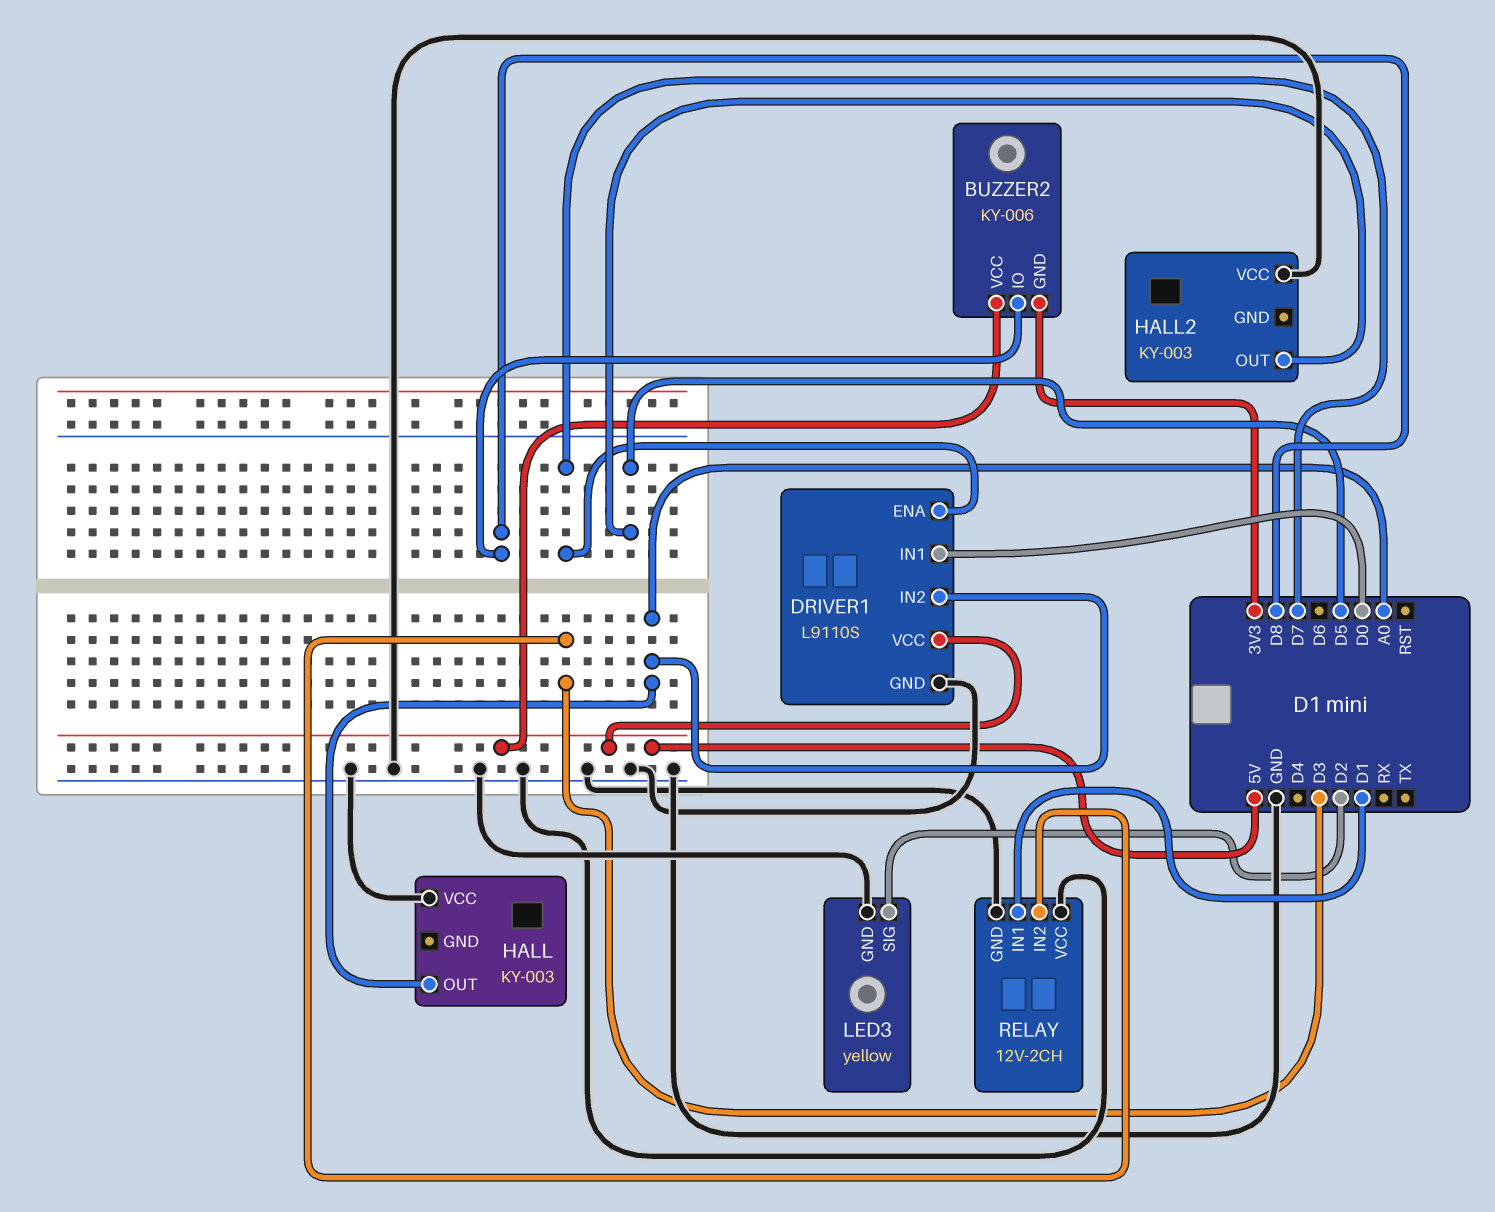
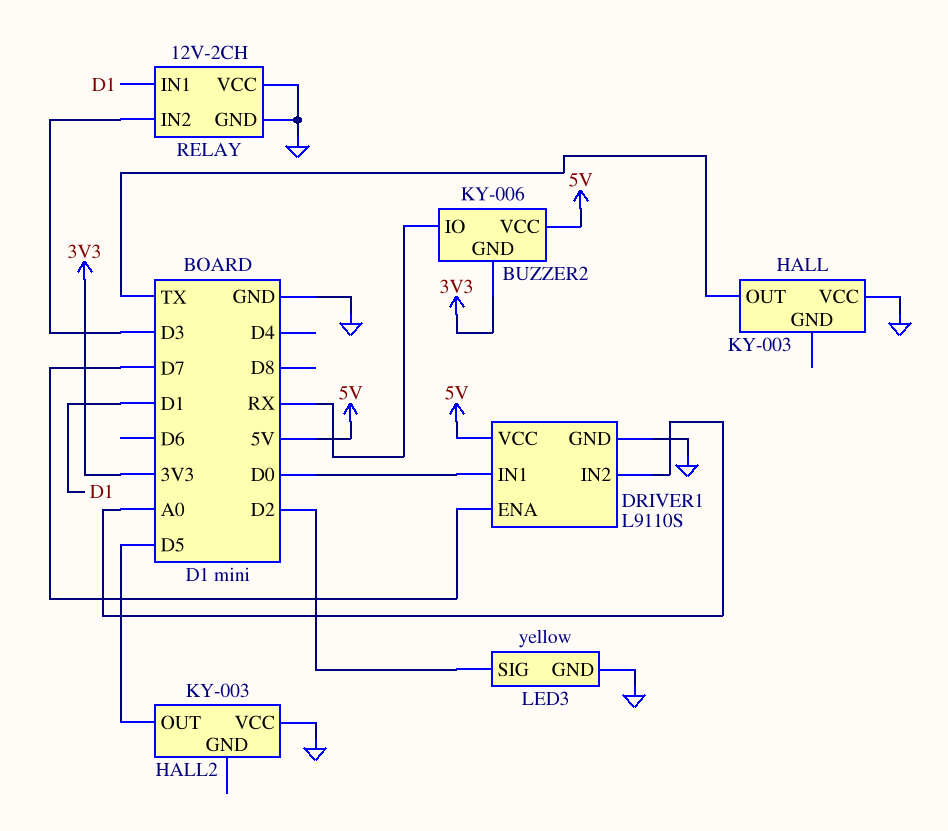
BUZZER2 pin IO: D8 -> RX
HALL pin OUT: A0 -> TX

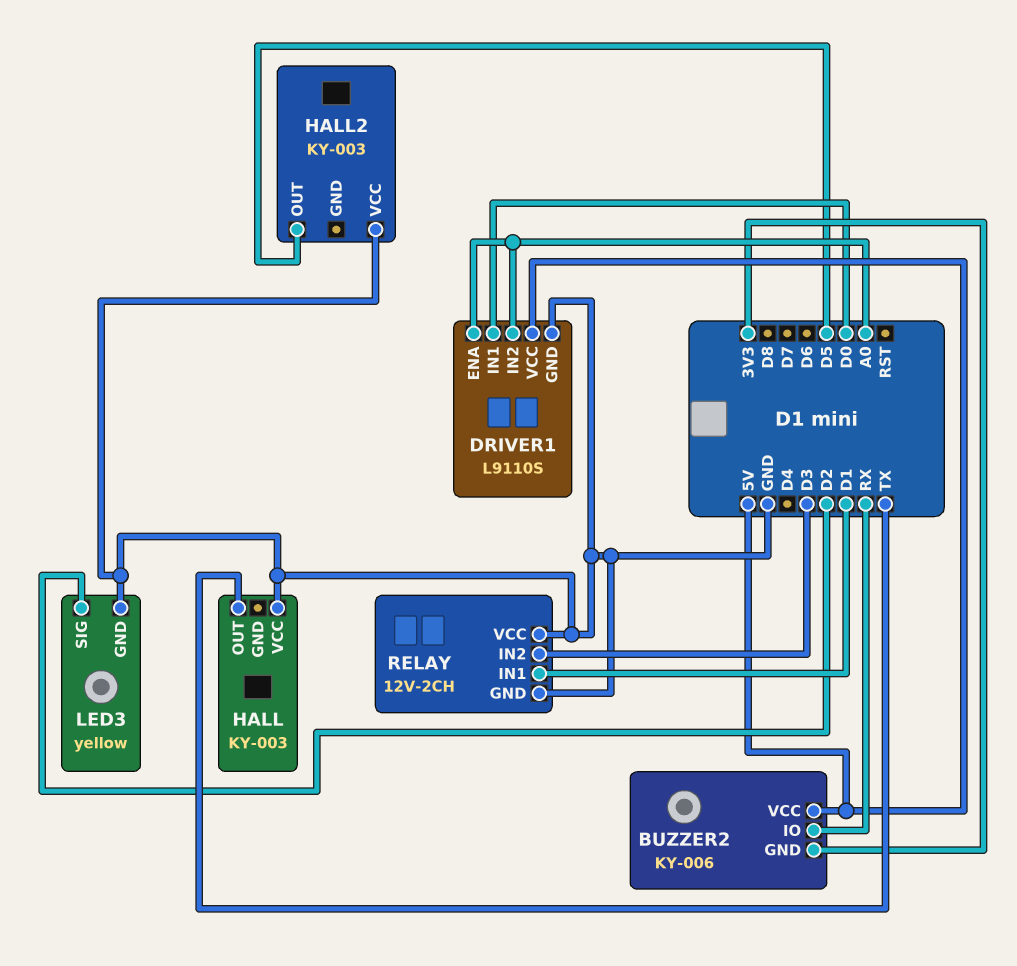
DRIVER1 pin ENA: D7 -> A0

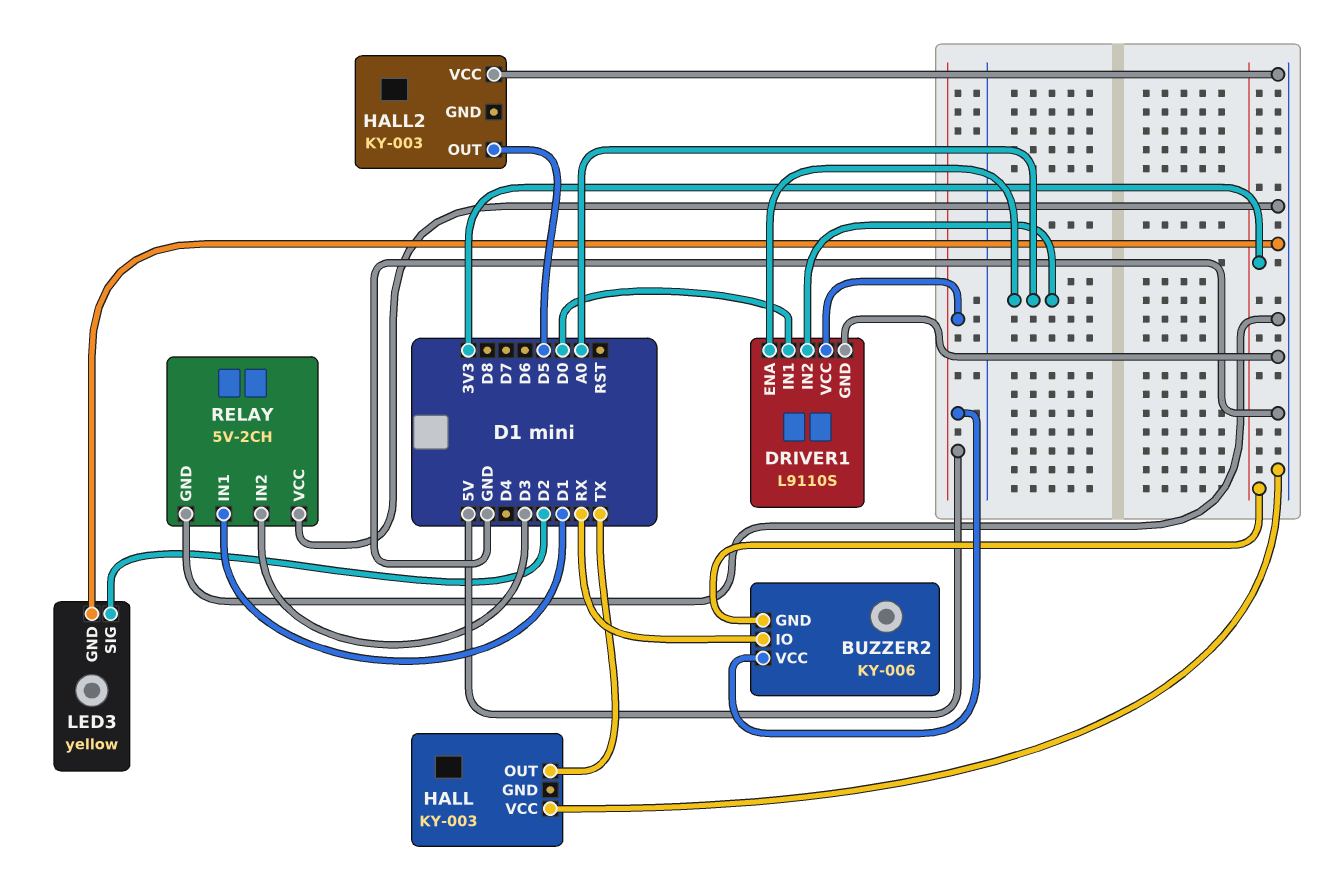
RELAY: 12V-2CH -> 5V-2CH

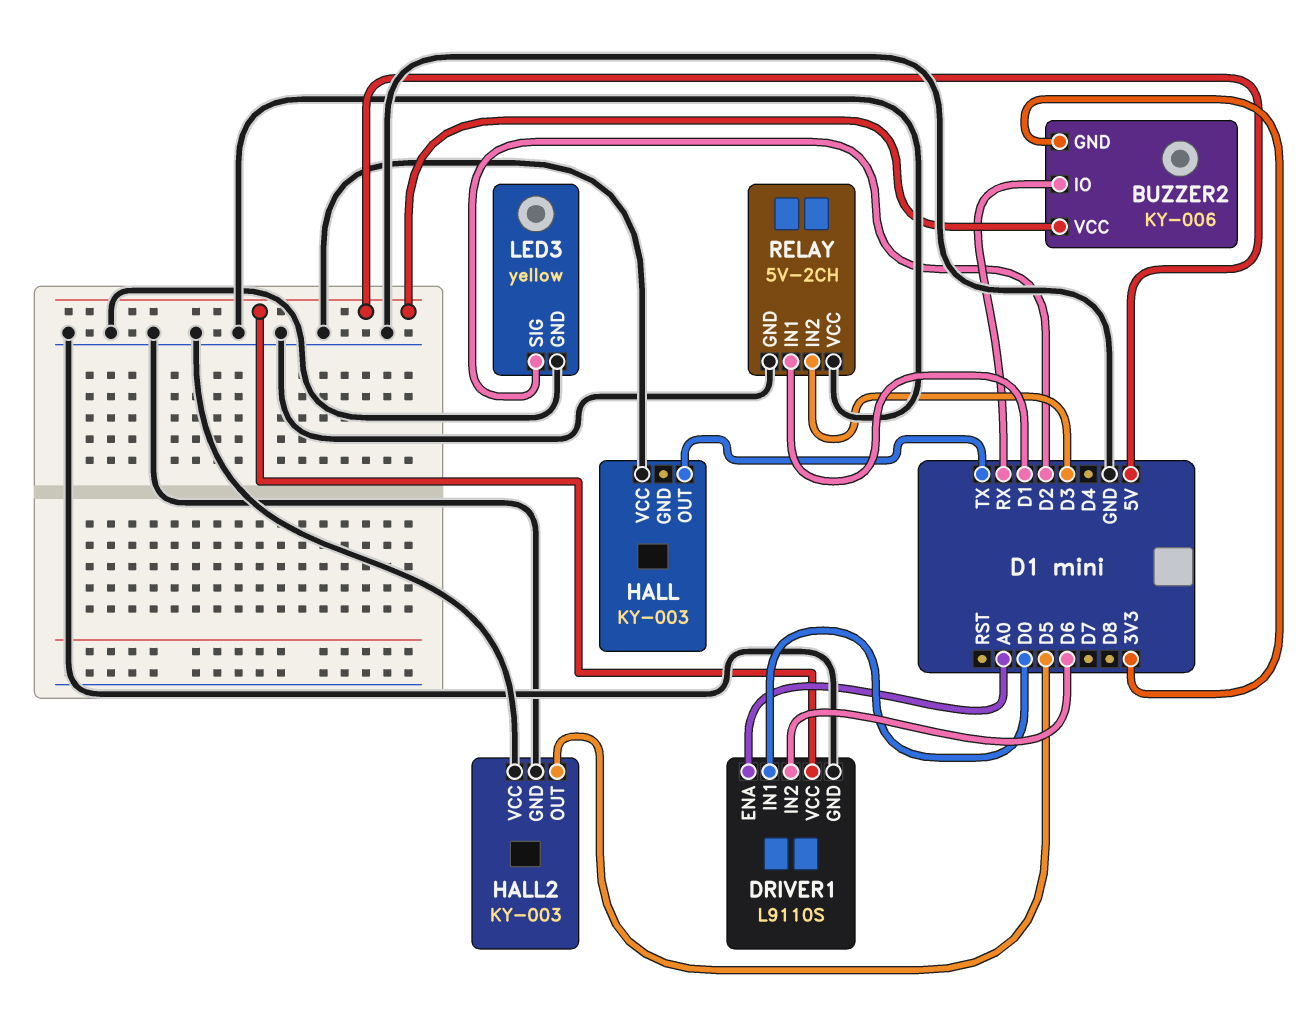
DRIVER1 pin IN2: A0 -> D6
HALL2 pin GND: none -> GND

